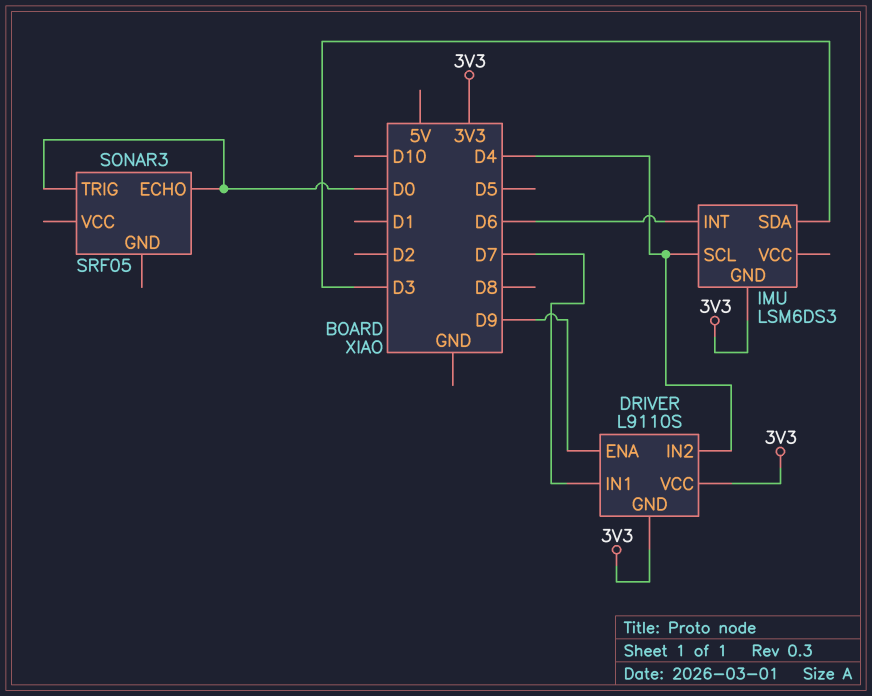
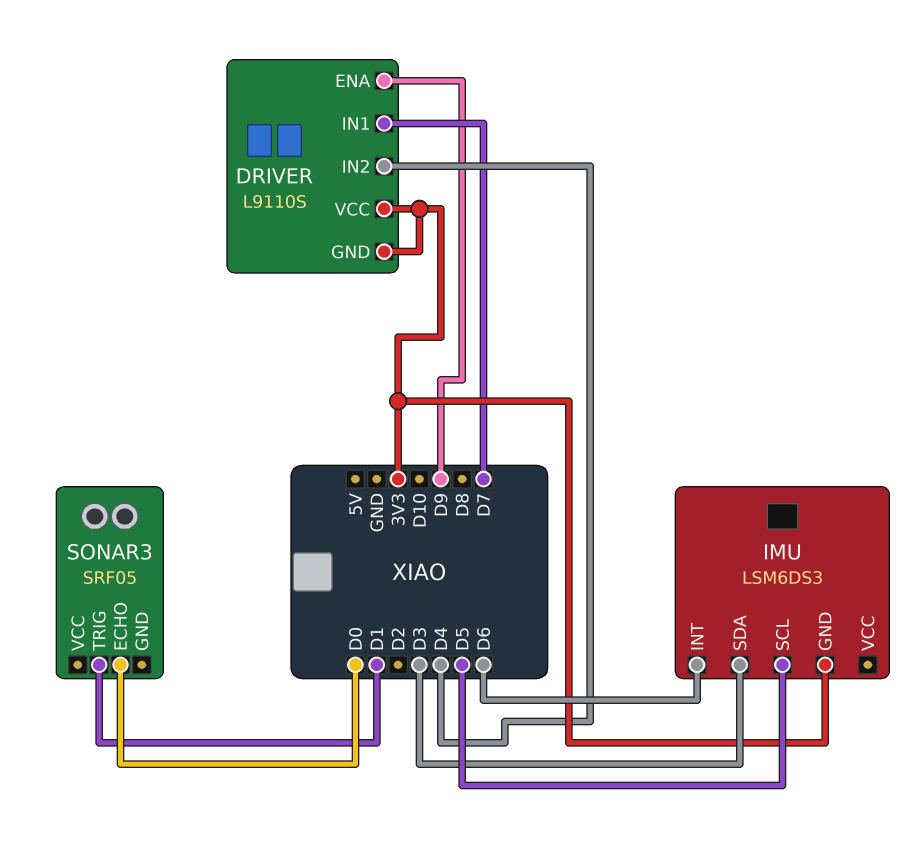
IMU pin SCL: D4 -> D5
SONAR3 pin TRIG: D0 -> D1

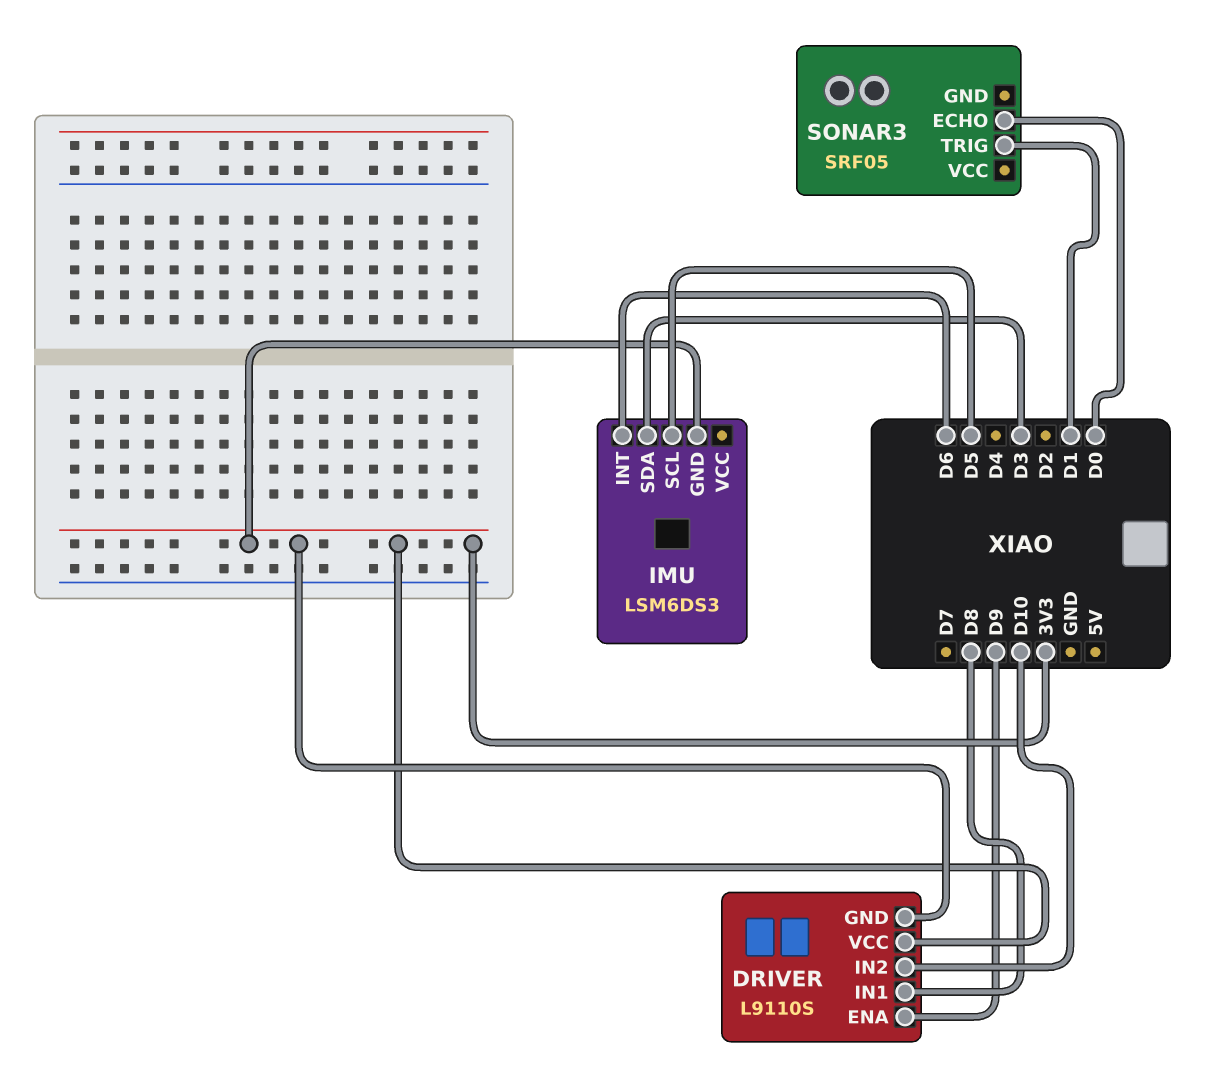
DRIVER pin IN1: D7 -> D8
DRIVER pin IN2: D4 -> D10

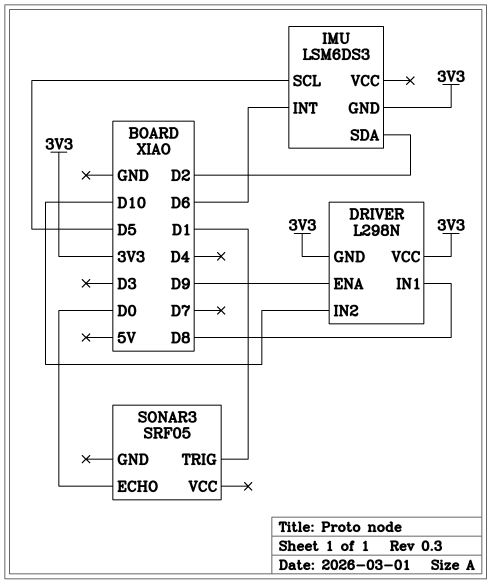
DRIVER: L9110S -> L298N
IMU pin SDA: D3 -> D2

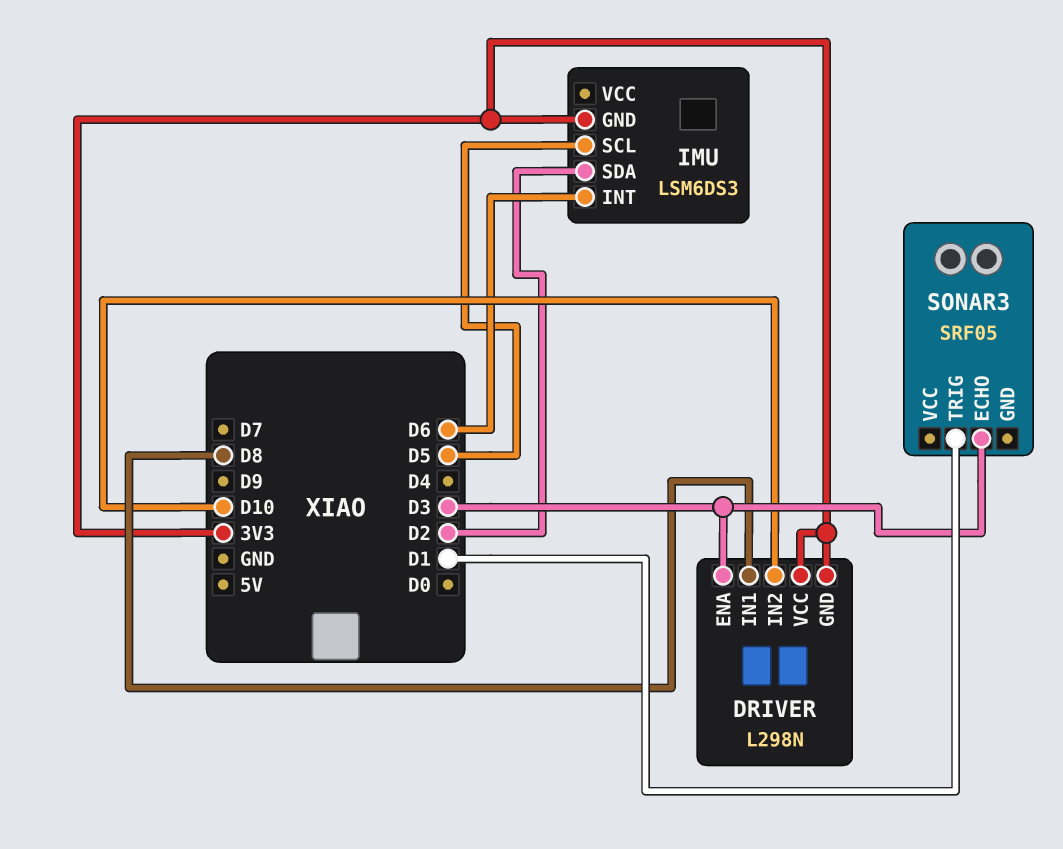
DRIVER pin ENA: D9 -> D3
SONAR3 pin ECHO: D0 -> D3

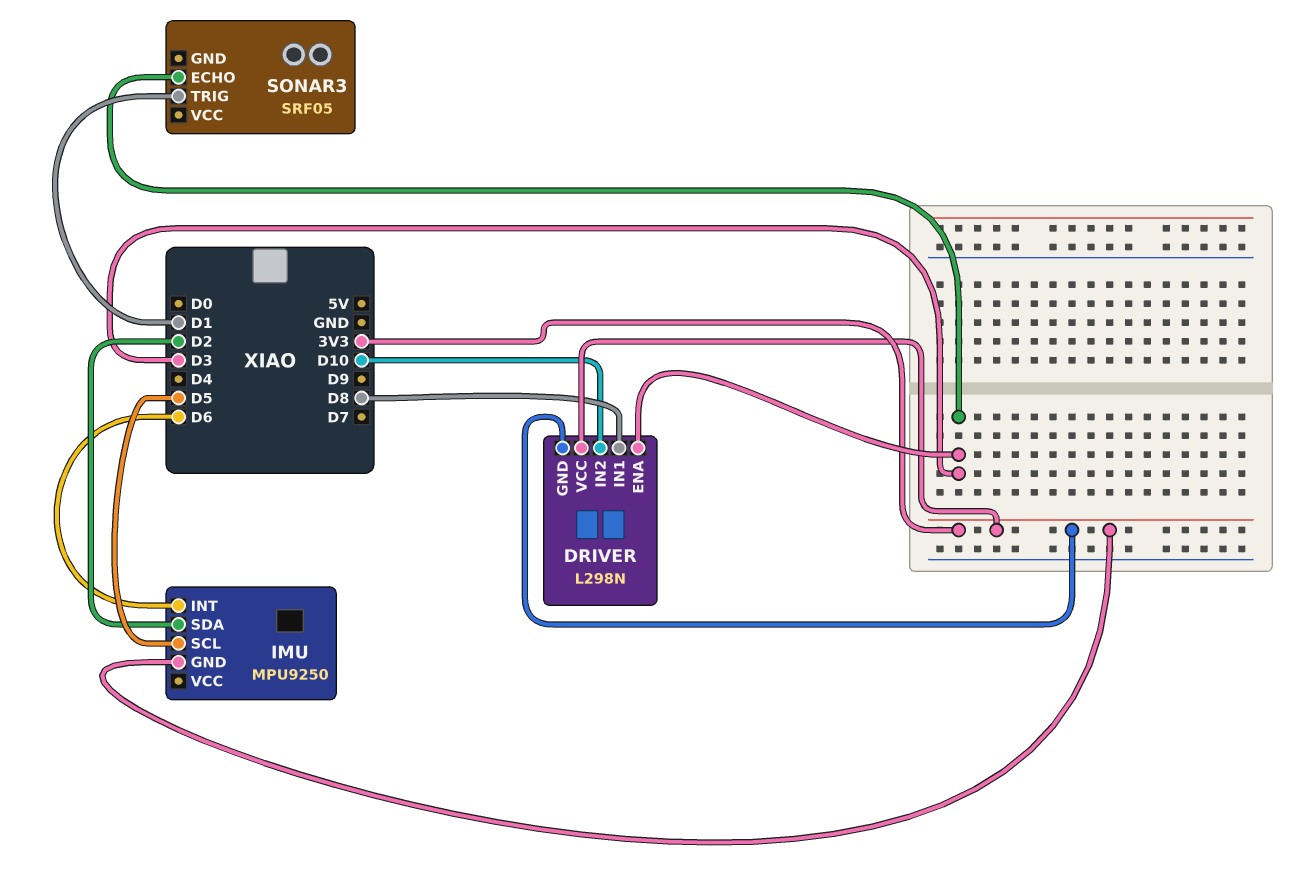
IMU: LSM6DS3 -> MPU9250

